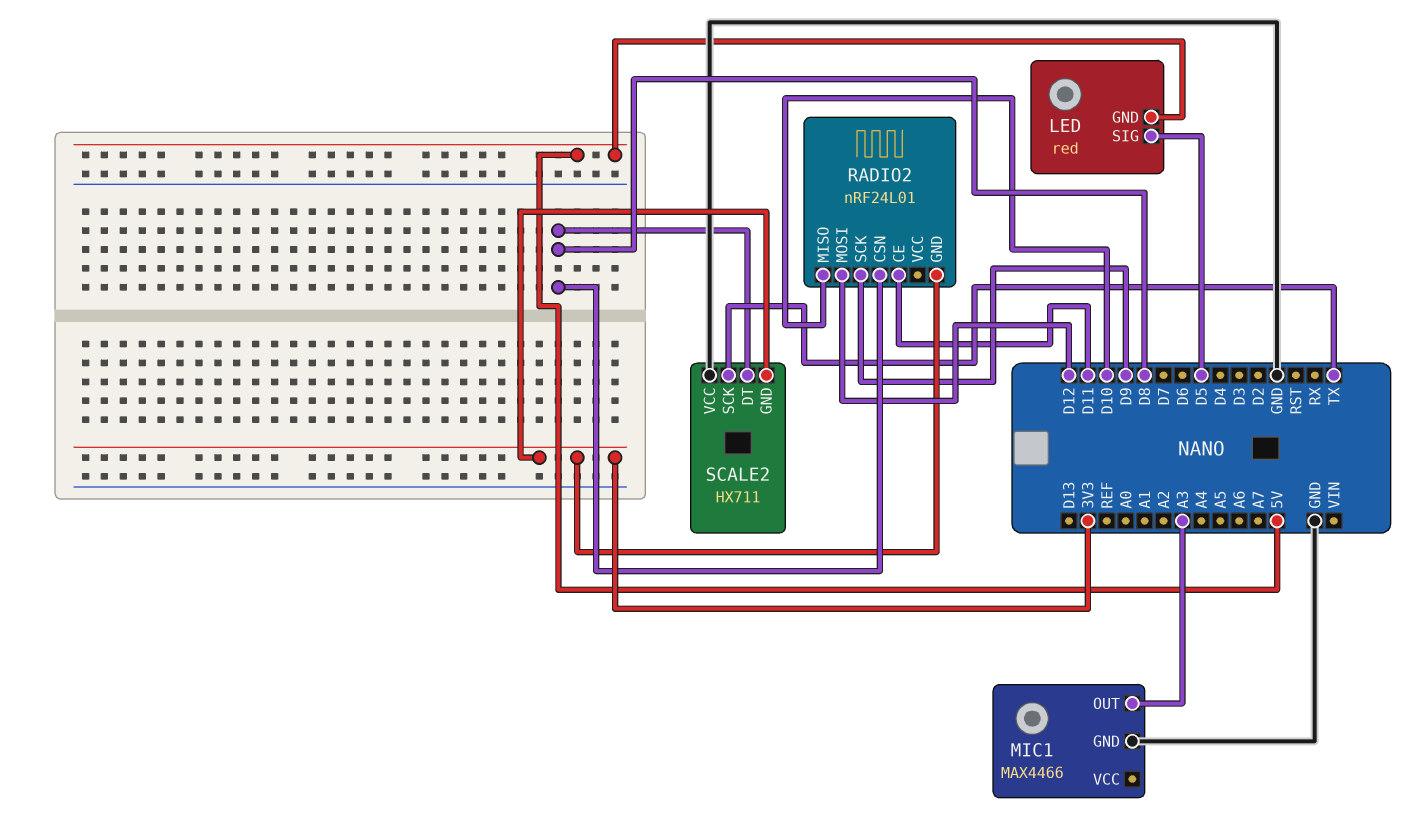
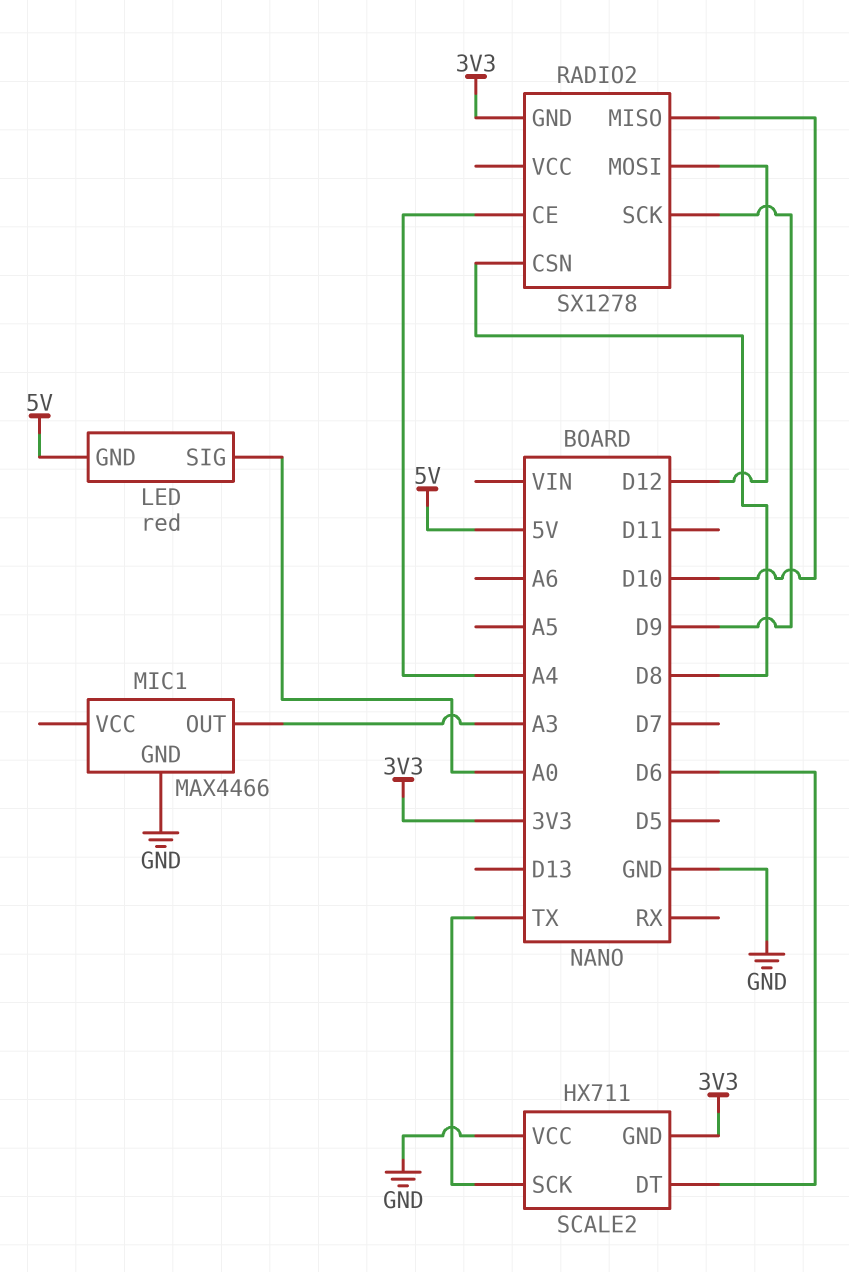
LED pin SIG: D5 -> A0
RADIO2: nRF24L01 -> SX1278
RADIO2 pin CE: D11 -> A4
SCALE2 pin DT: D8 -> D6

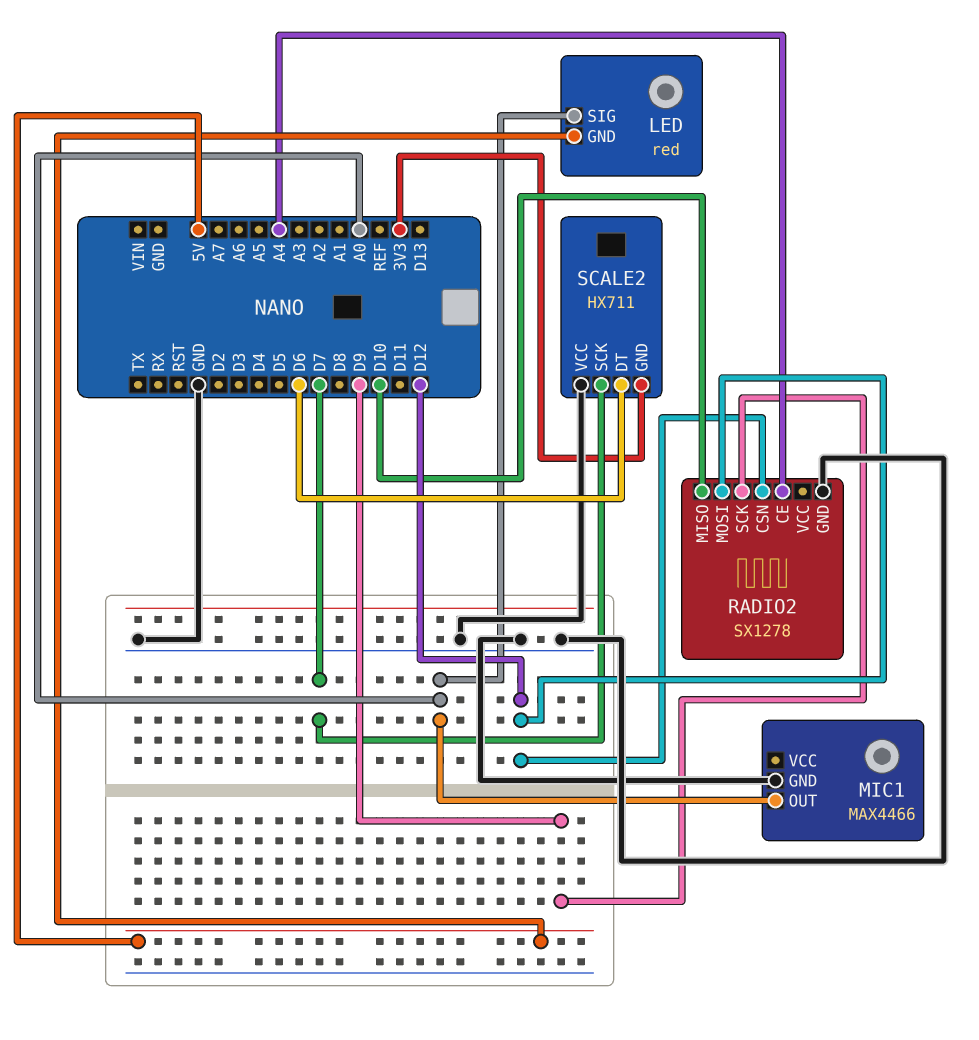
MIC1 pin OUT: A3 -> A0
RADIO2 pin CSN: D8 -> D12
RADIO2 pin GND: 3V3 -> GND
SCALE2 pin SCK: TX -> D7

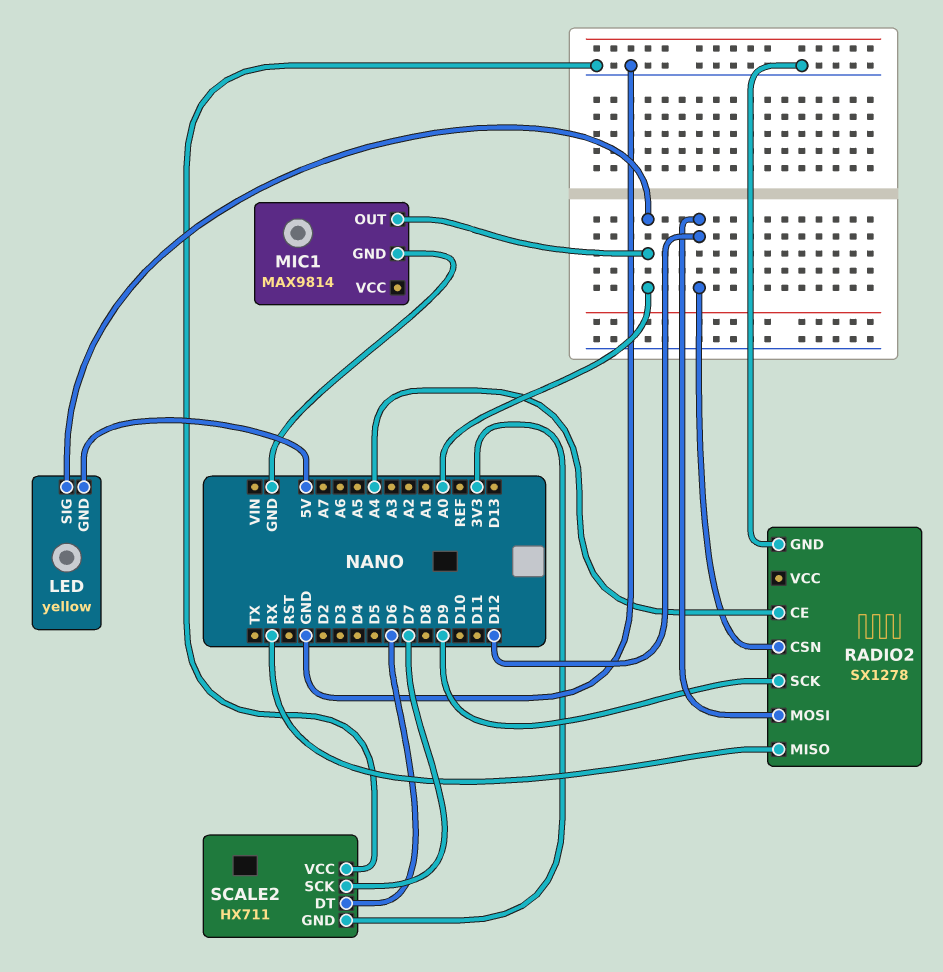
LED: red -> yellow
MIC1: MAX4466 -> MAX9814
RADIO2 pin MISO: D10 -> RX

